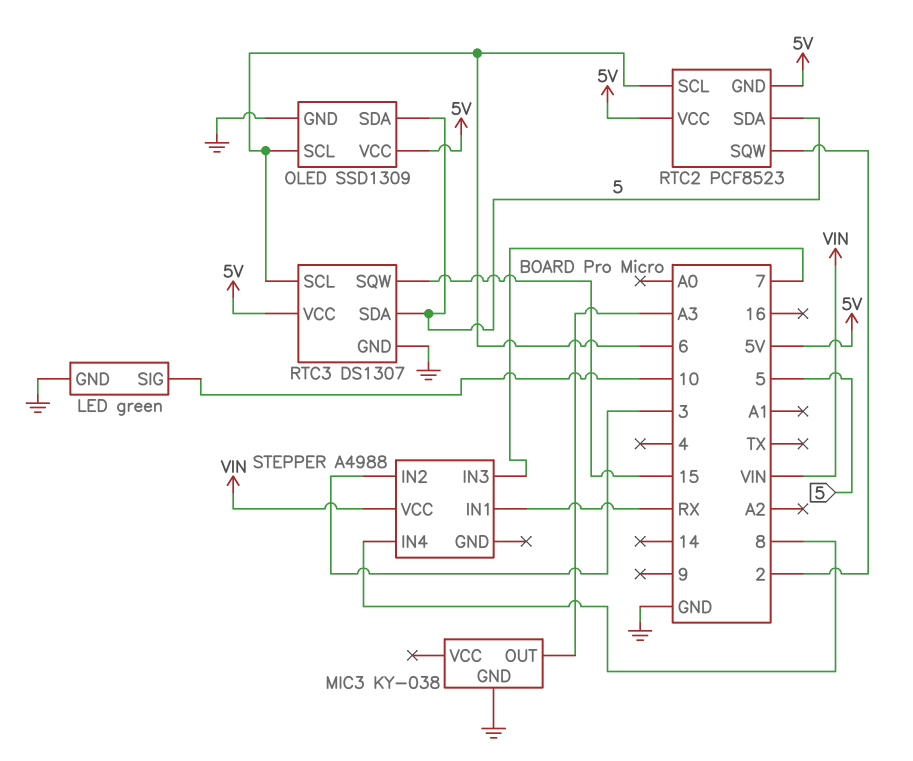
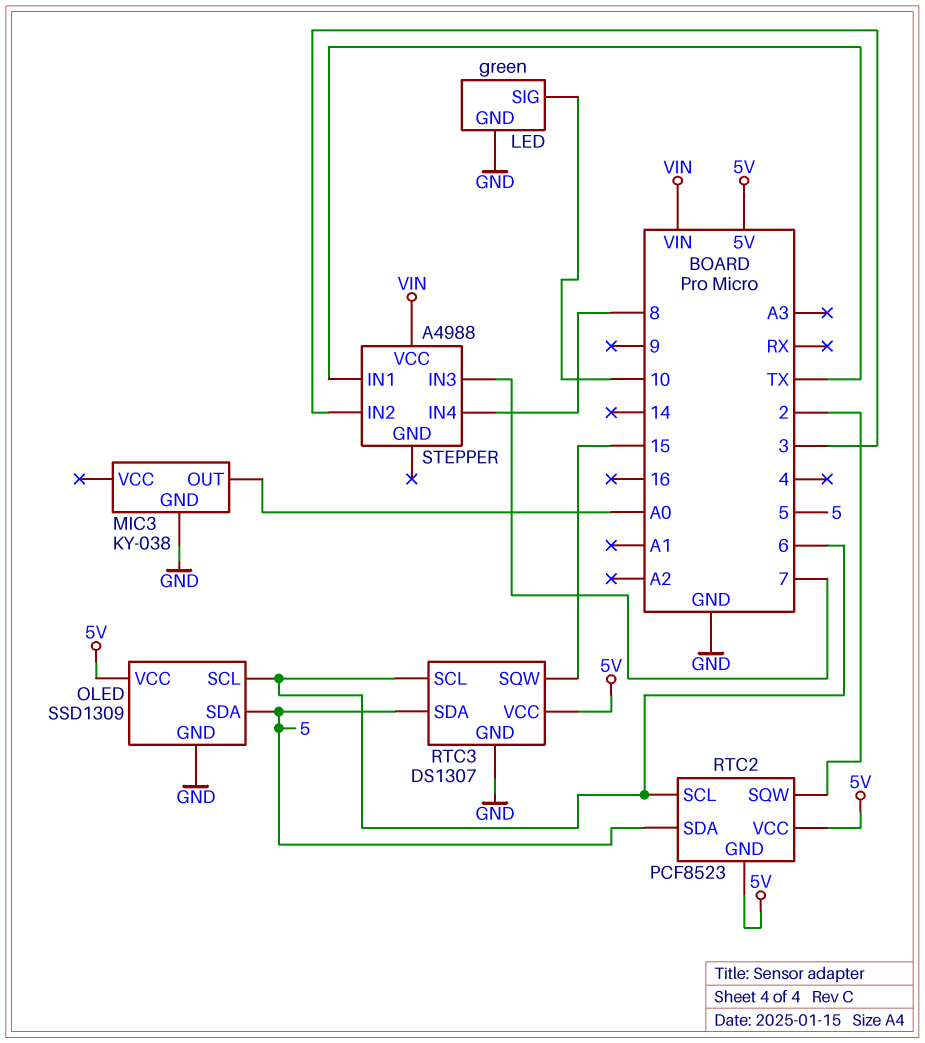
MIC3 pin OUT: A3 -> A0
STEPPER pin IN1: RX -> TX

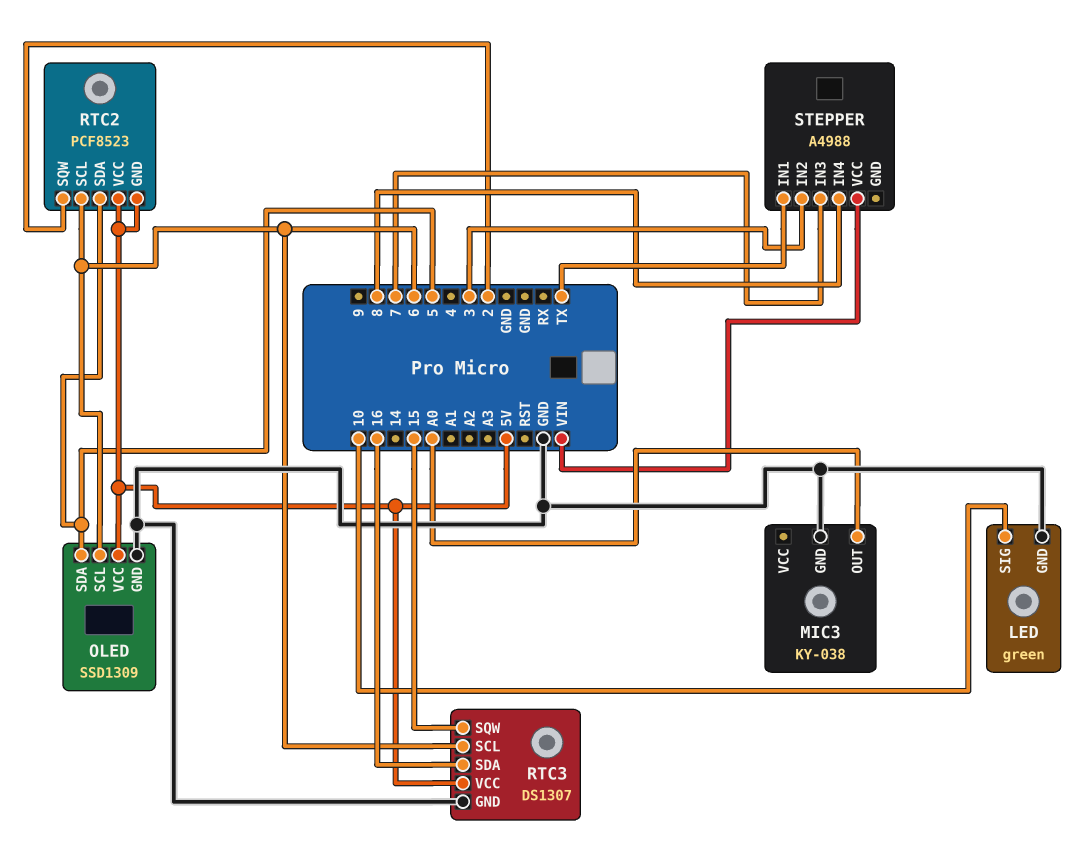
RTC3 pin SDA: 5 -> 16

